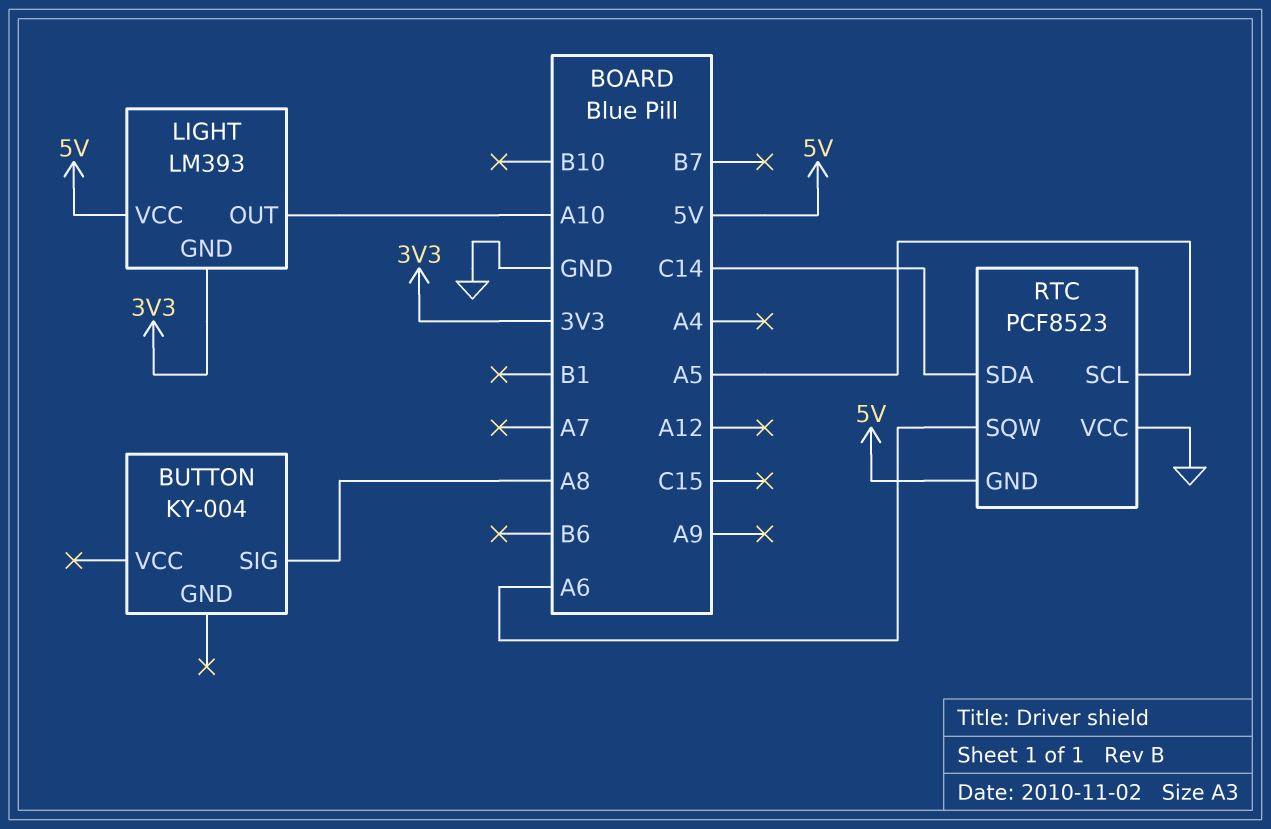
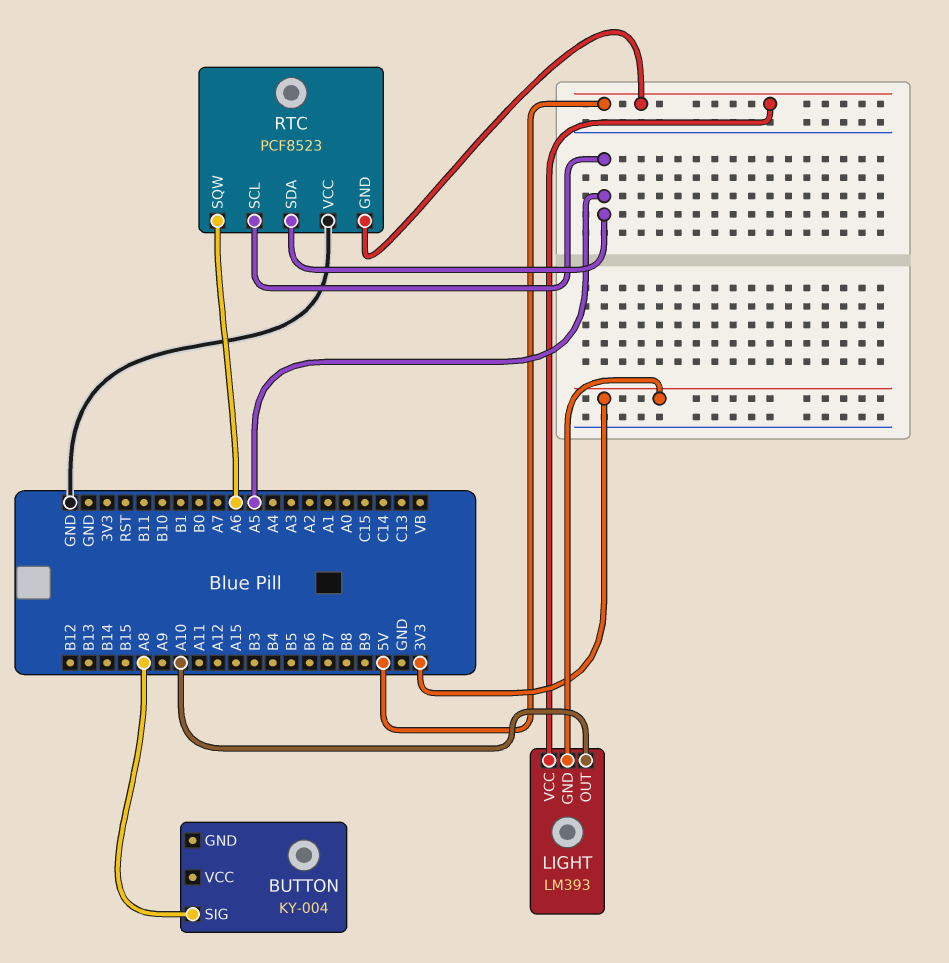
RTC pin SDA: C14 -> A5

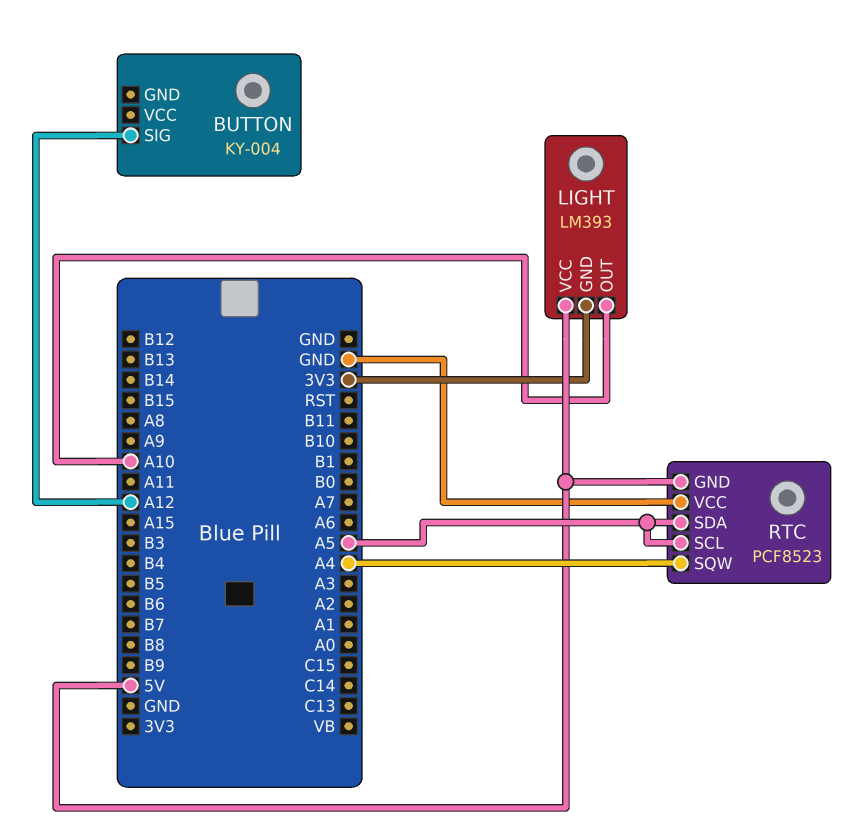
BUTTON pin SIG: A8 -> A12
RTC pin SQW: A6 -> A4

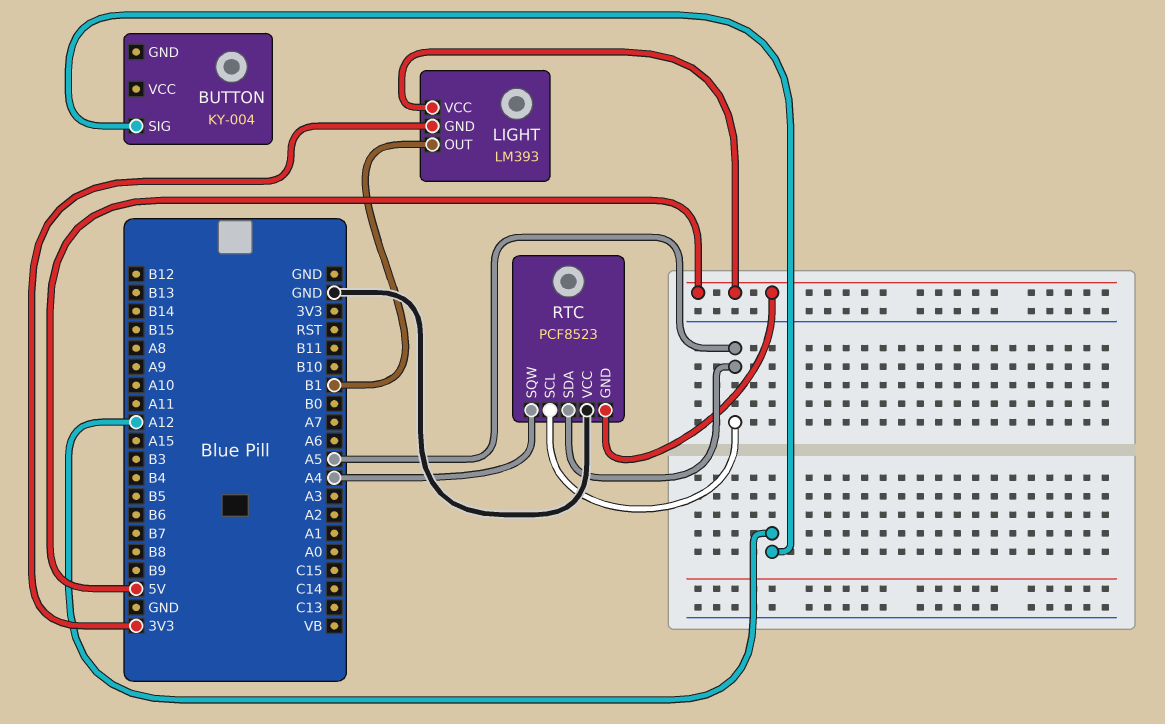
LIGHT pin OUT: A10 -> B1

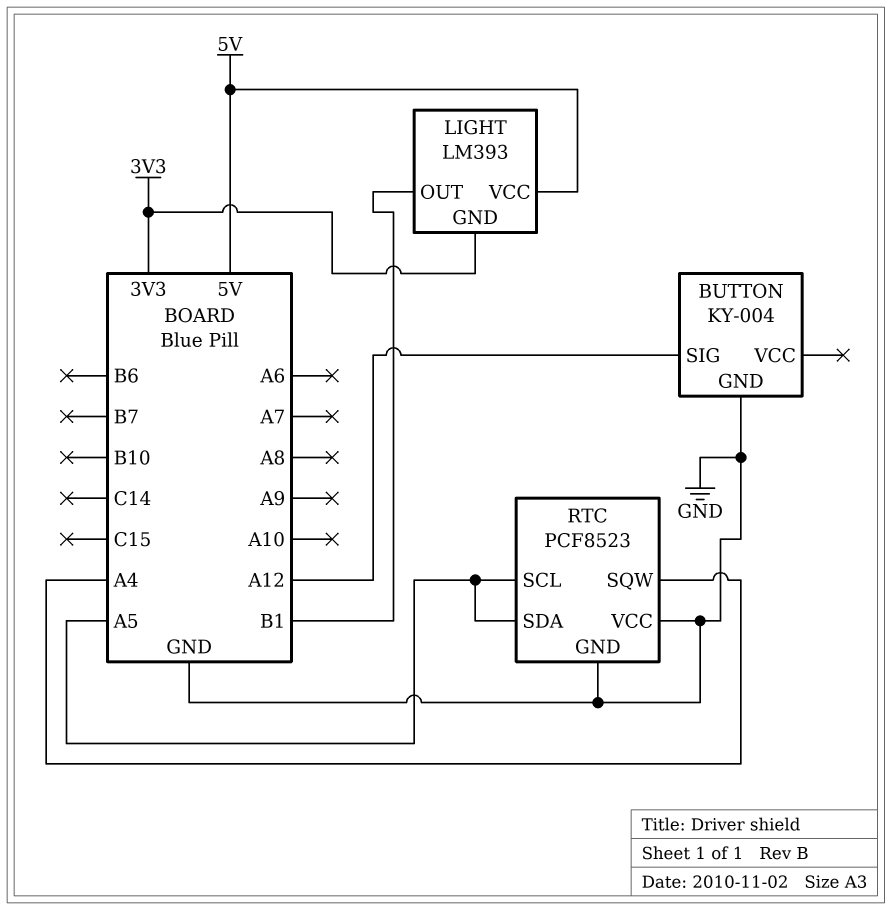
BUTTON pin GND: none -> GND
RTC pin GND: 5V -> GND

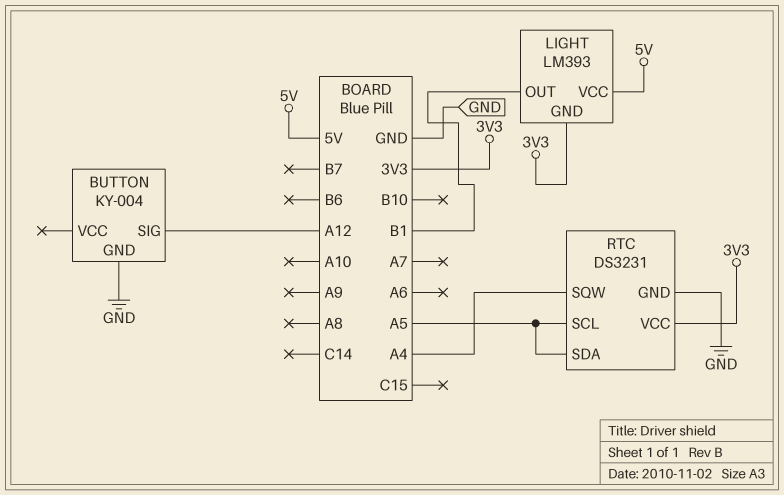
RTC: PCF8523 -> DS3231
RTC pin VCC: GND -> 3V3

